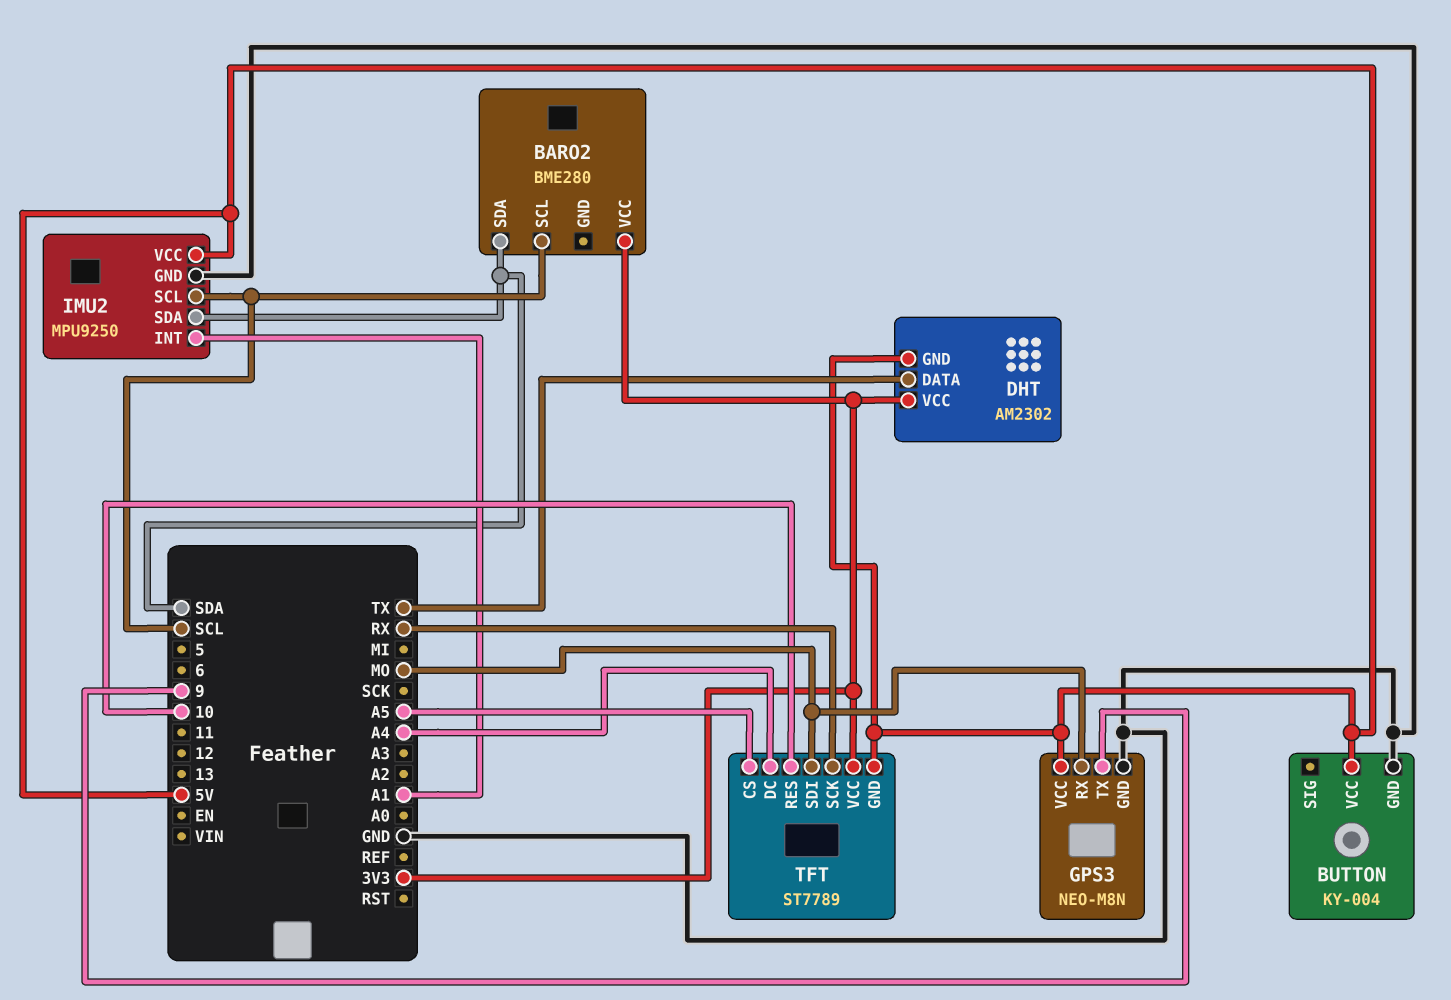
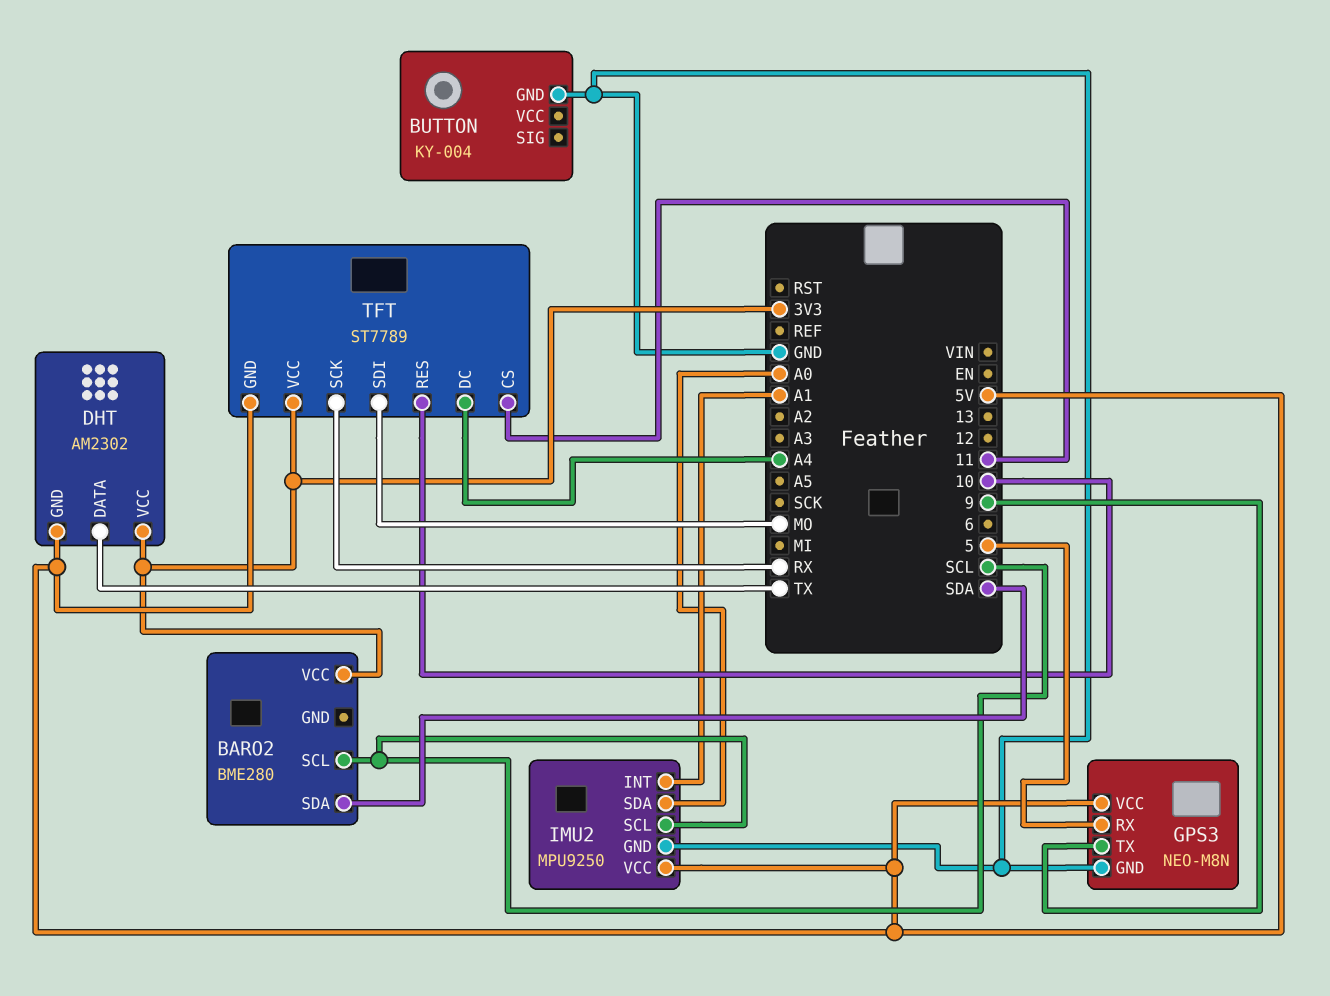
BUTTON pin VCC: 5V -> none
GPS3 pin RX: MO -> 5
IMU2 pin SDA: SDA -> A0
TFT pin CS: A5 -> 11

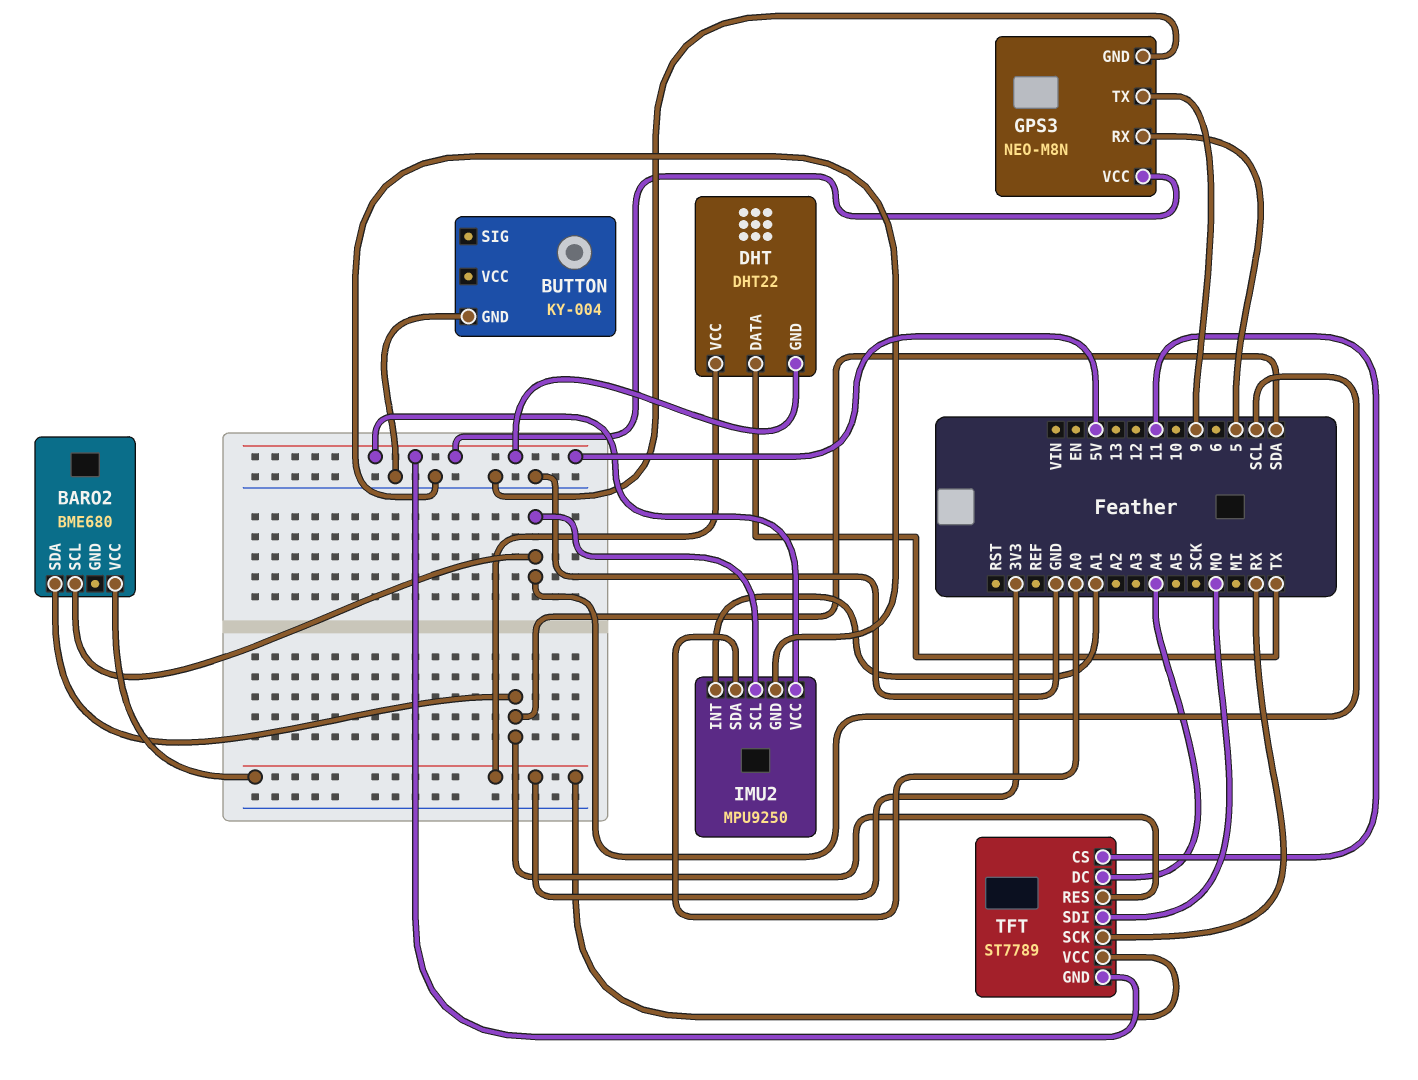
BARO2: BME280 -> BME680
DHT: AM2302 -> DHT22
TFT pin RES: 10 -> SDA

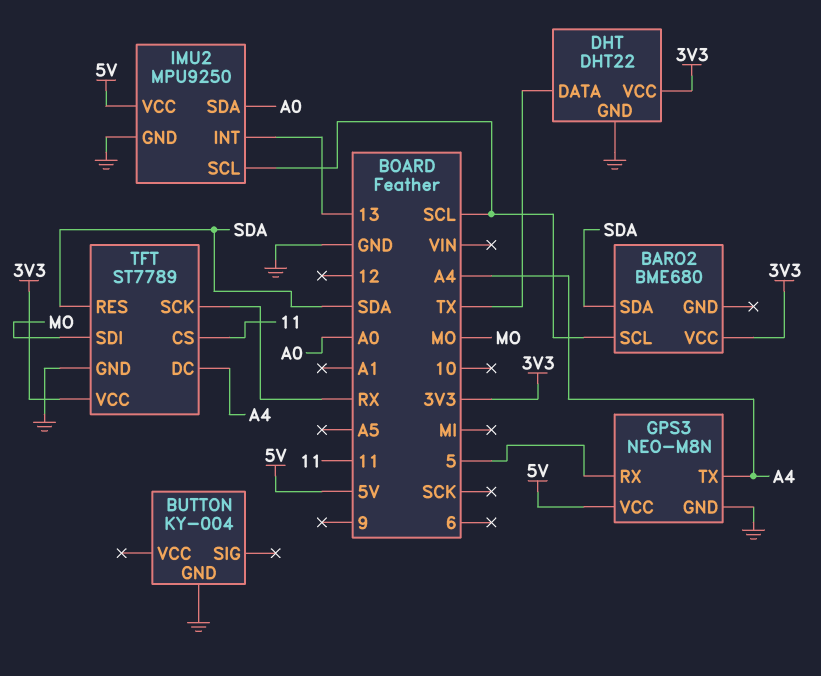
DHT pin GND: 5V -> GND
GPS3 pin TX: 9 -> A4
IMU2 pin INT: A1 -> 13
TFT pin GND: 5V -> GND

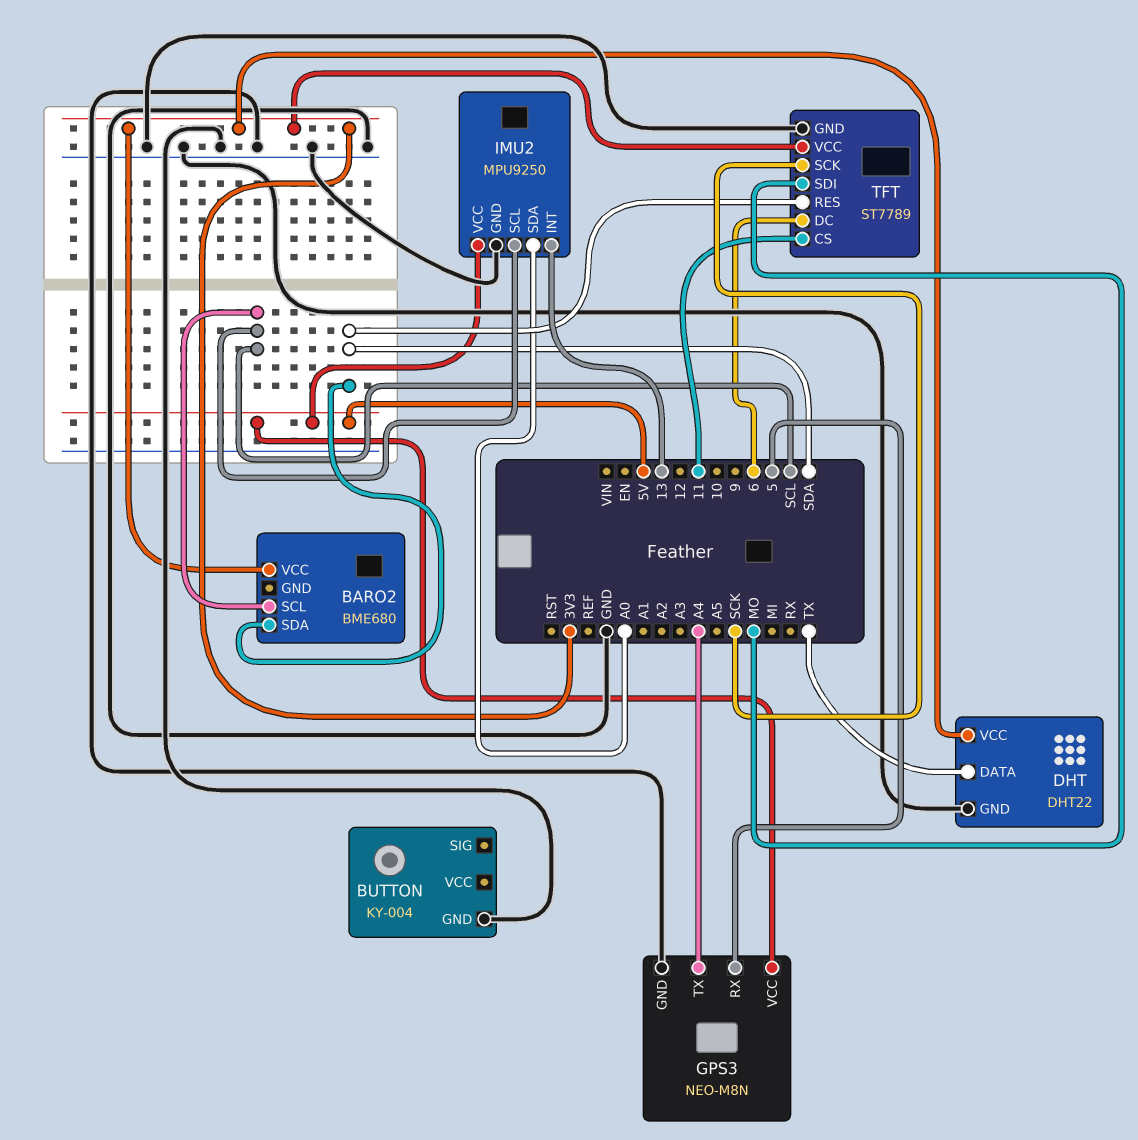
TFT pin DC: A4 -> 6
TFT pin SCK: RX -> SCK

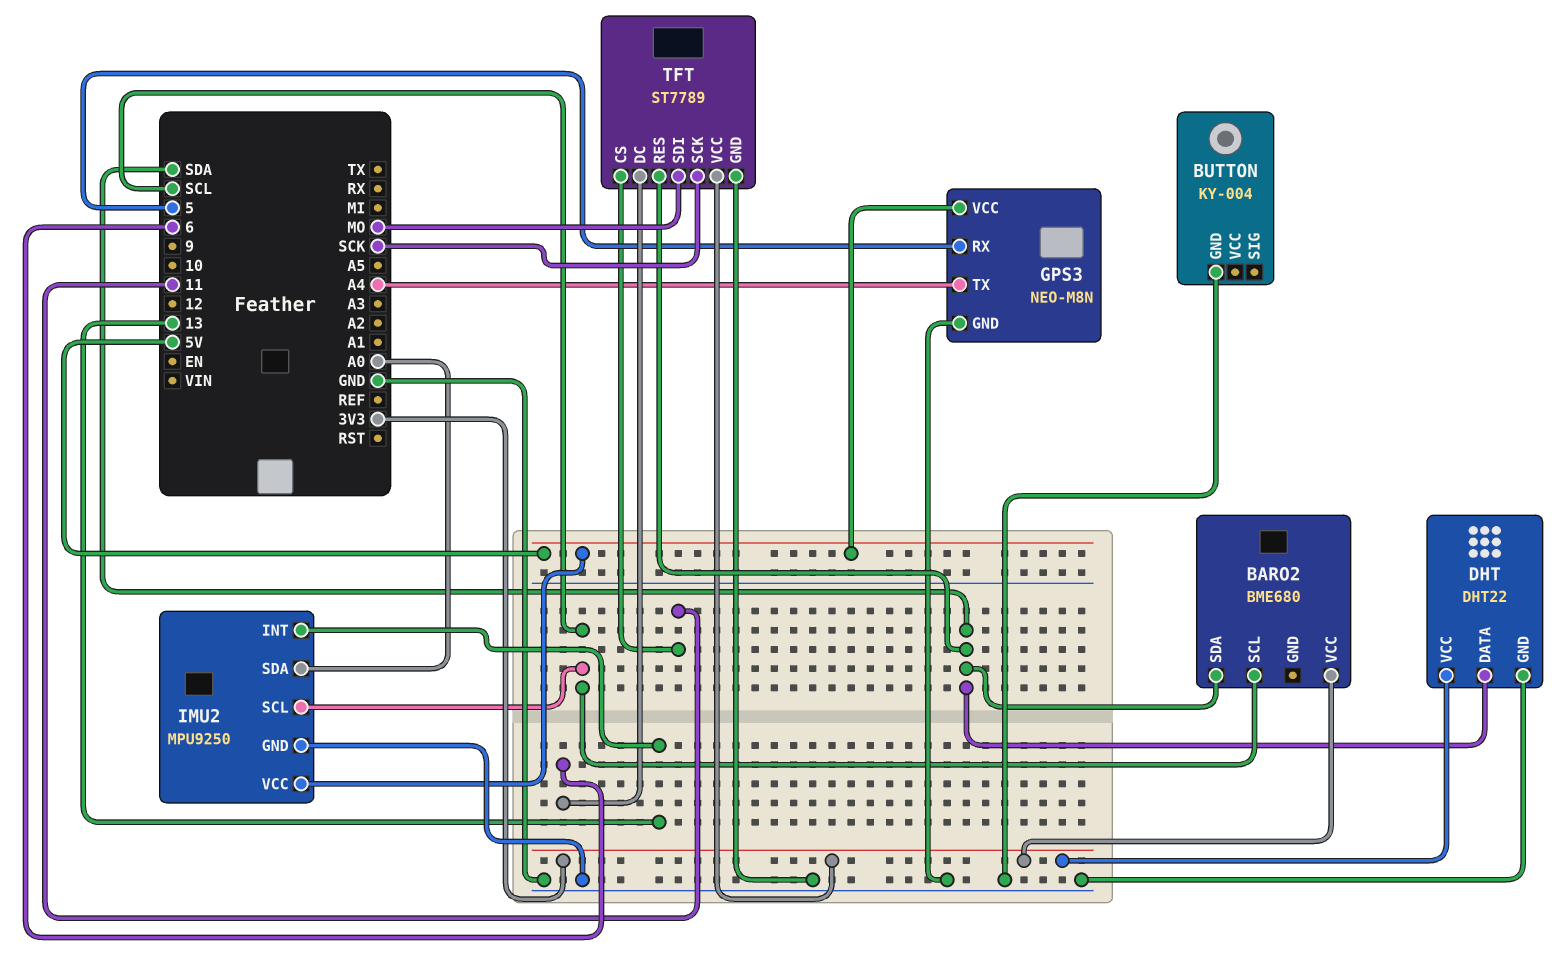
DHT pin DATA: TX -> SDA

